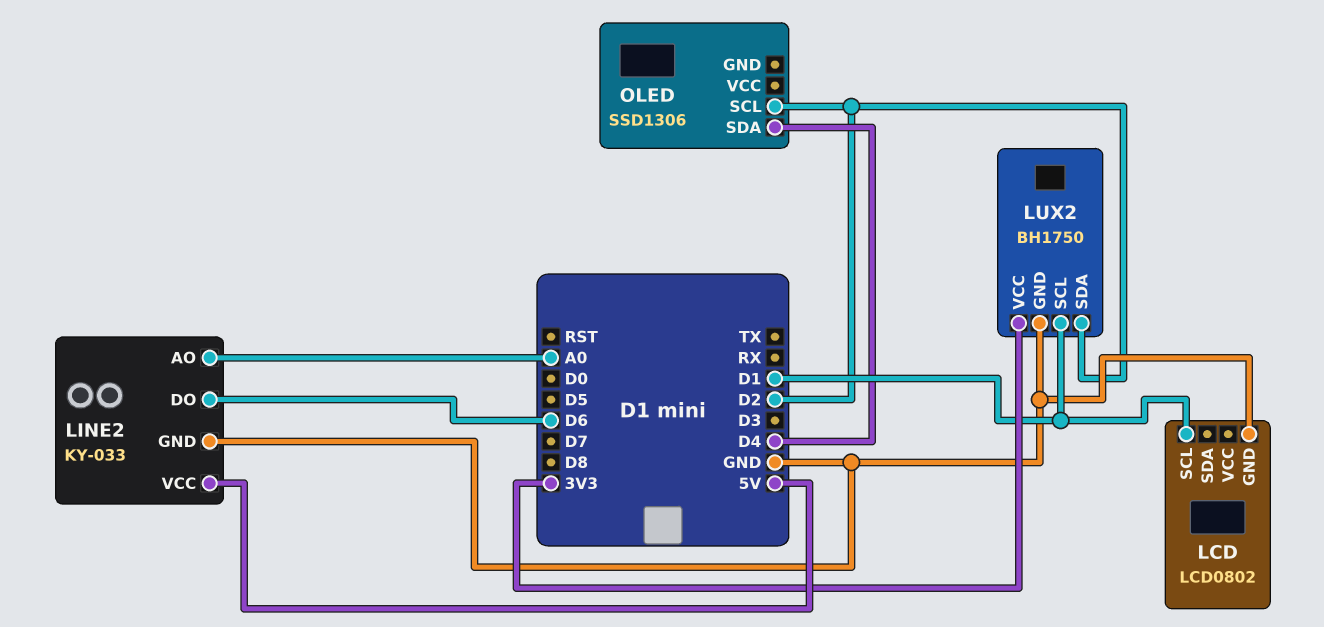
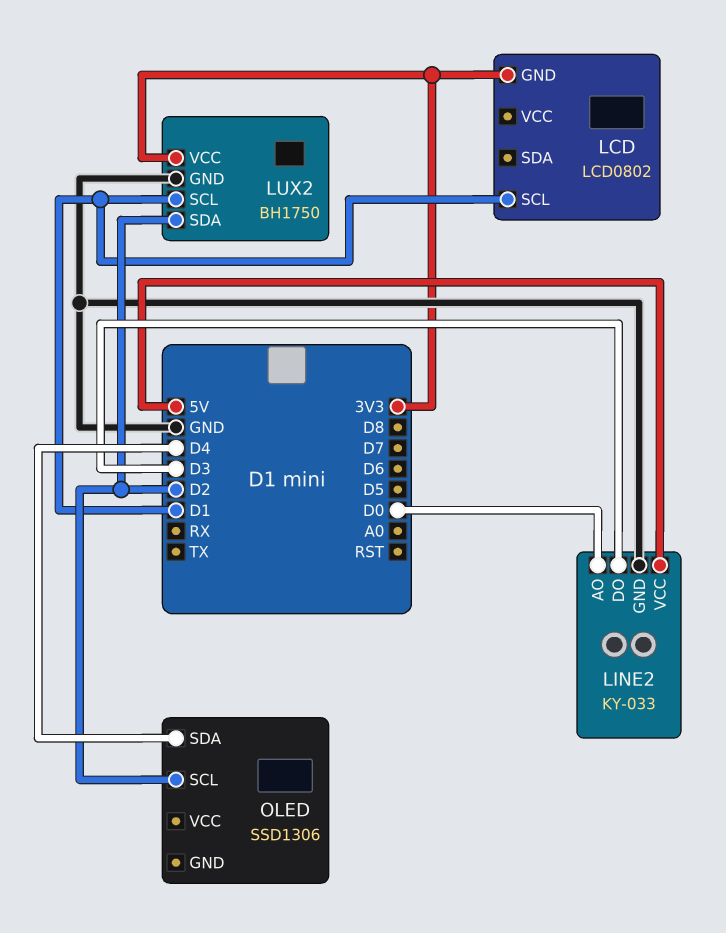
LCD pin GND: GND -> 3V3
LINE2 pin AO: A0 -> D0
LINE2 pin DO: D6 -> D3

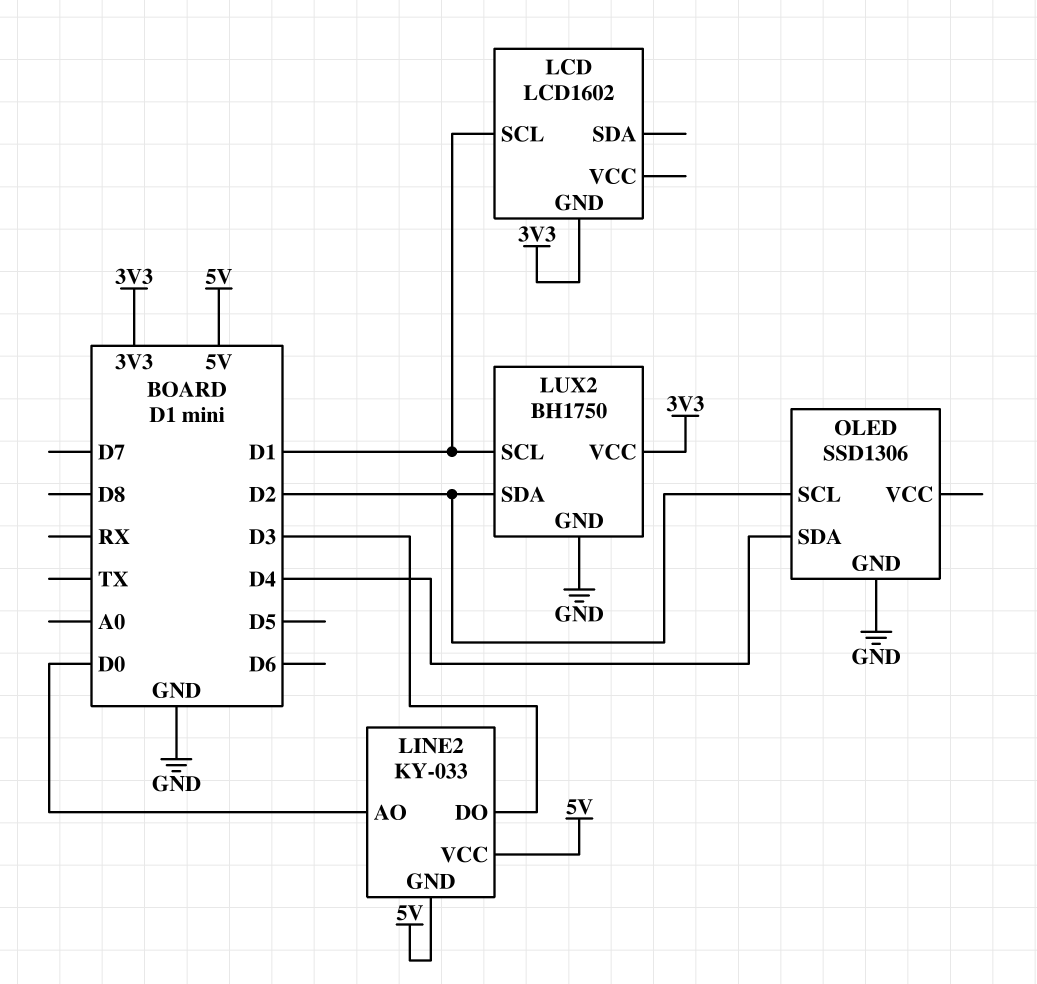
LCD: LCD0802 -> LCD1602
LINE2 pin GND: GND -> 5V
OLED pin GND: none -> GND

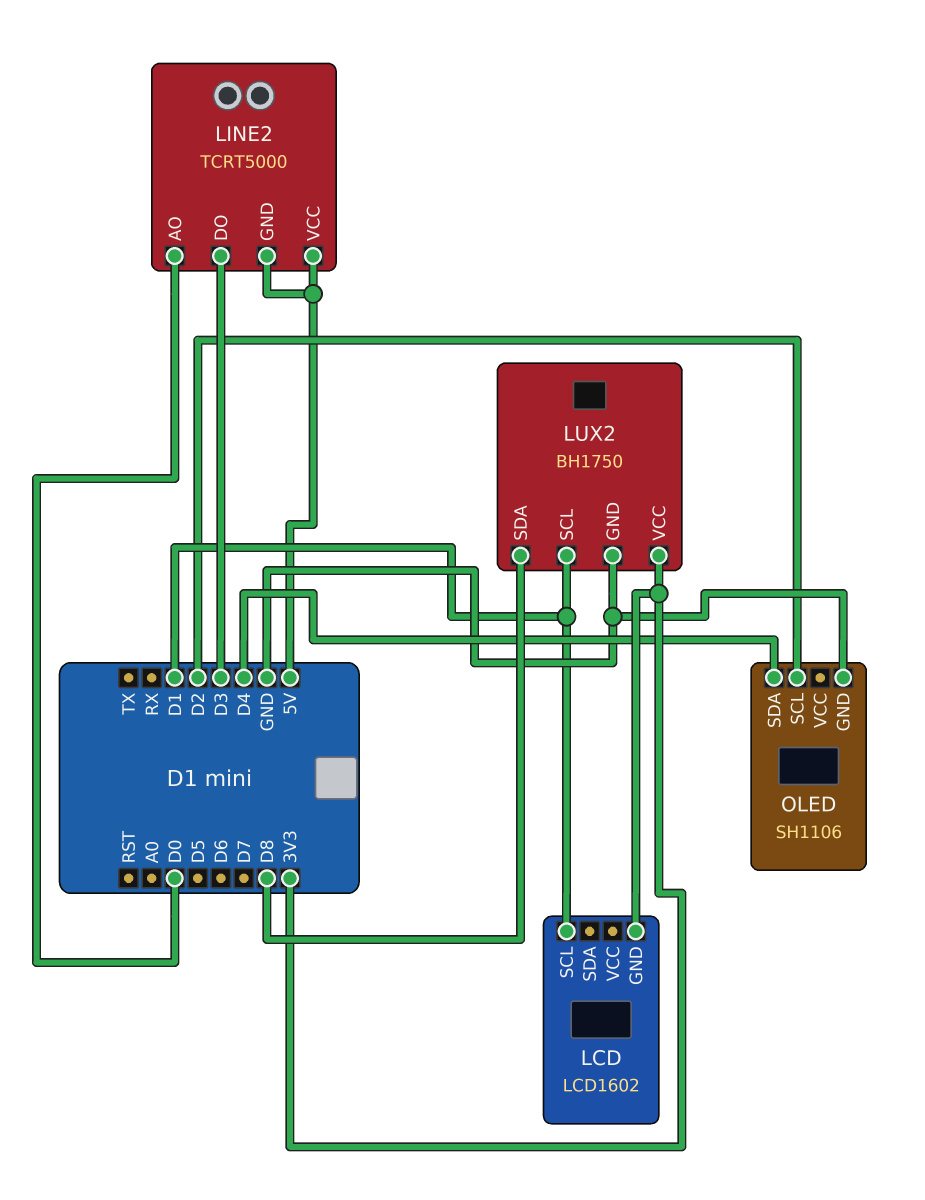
LINE2: KY-033 -> TCRT5000
LUX2 pin SDA: D2 -> D8
OLED: SSD1306 -> SH1106

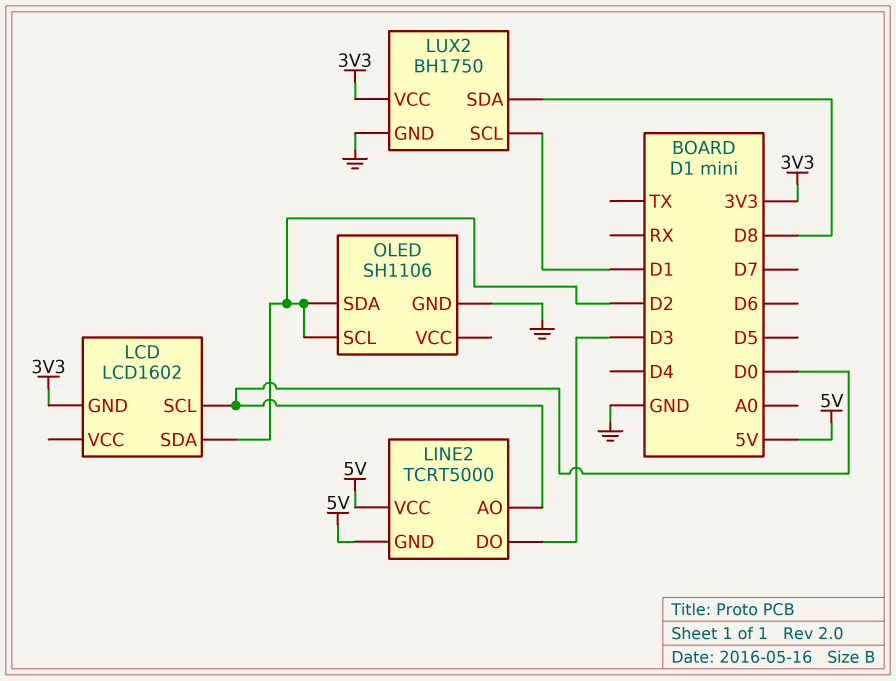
LCD pin SCL: D1 -> D0
LCD pin SDA: none -> D2
OLED pin SDA: D4 -> D2

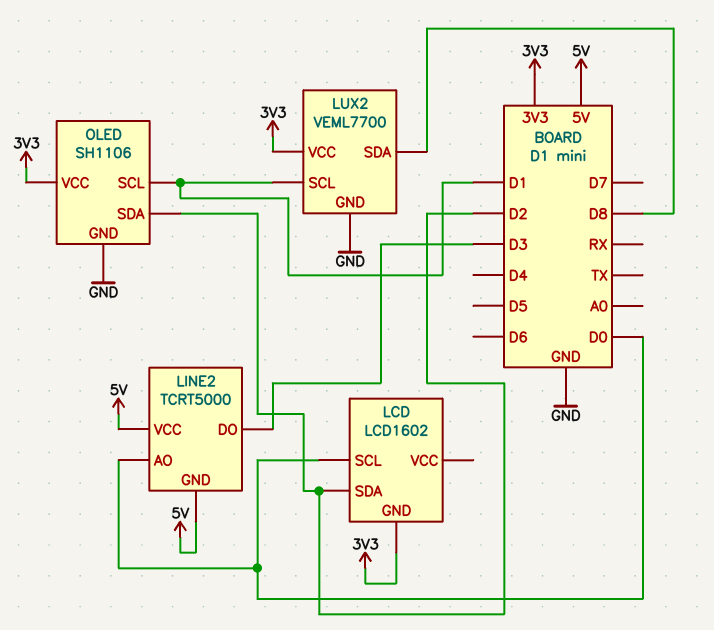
LUX2: BH1750 -> VEML7700
OLED pin SCL: D2 -> D1
OLED pin VCC: none -> 3V3

